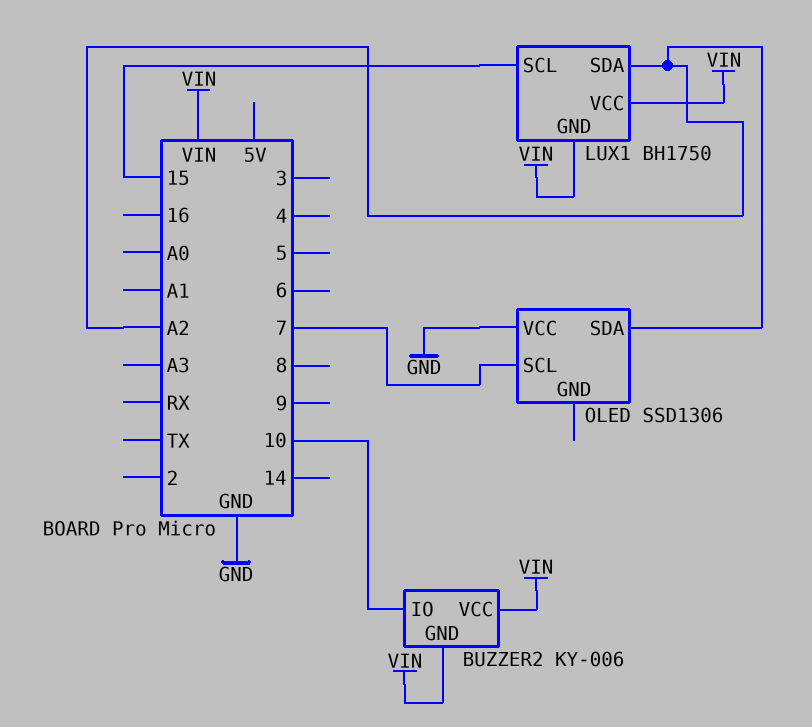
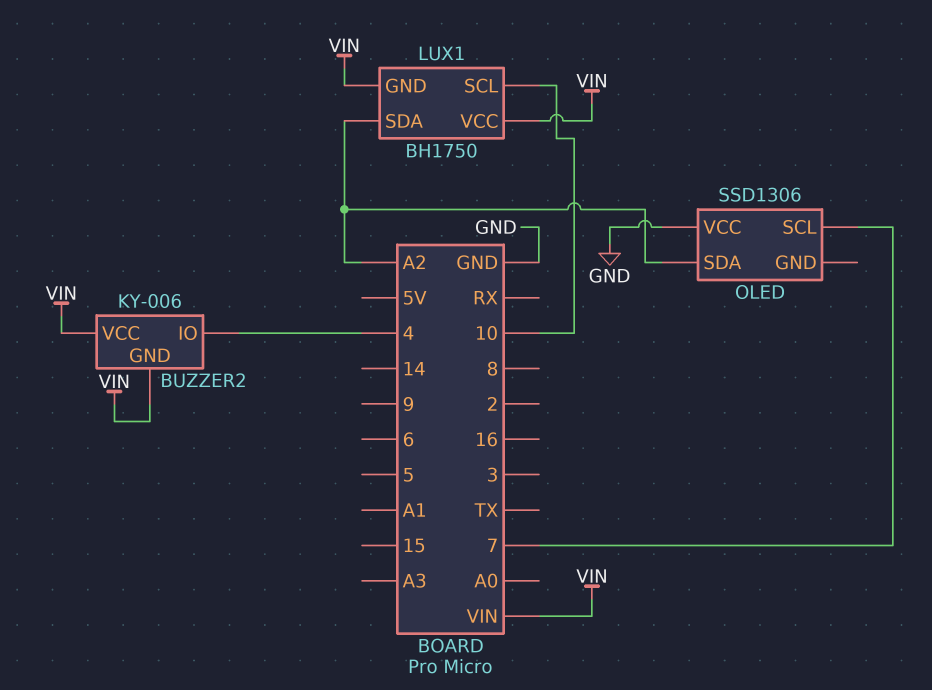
BUZZER2 pin IO: 10 -> 4
LUX1 pin SCL: 15 -> 10

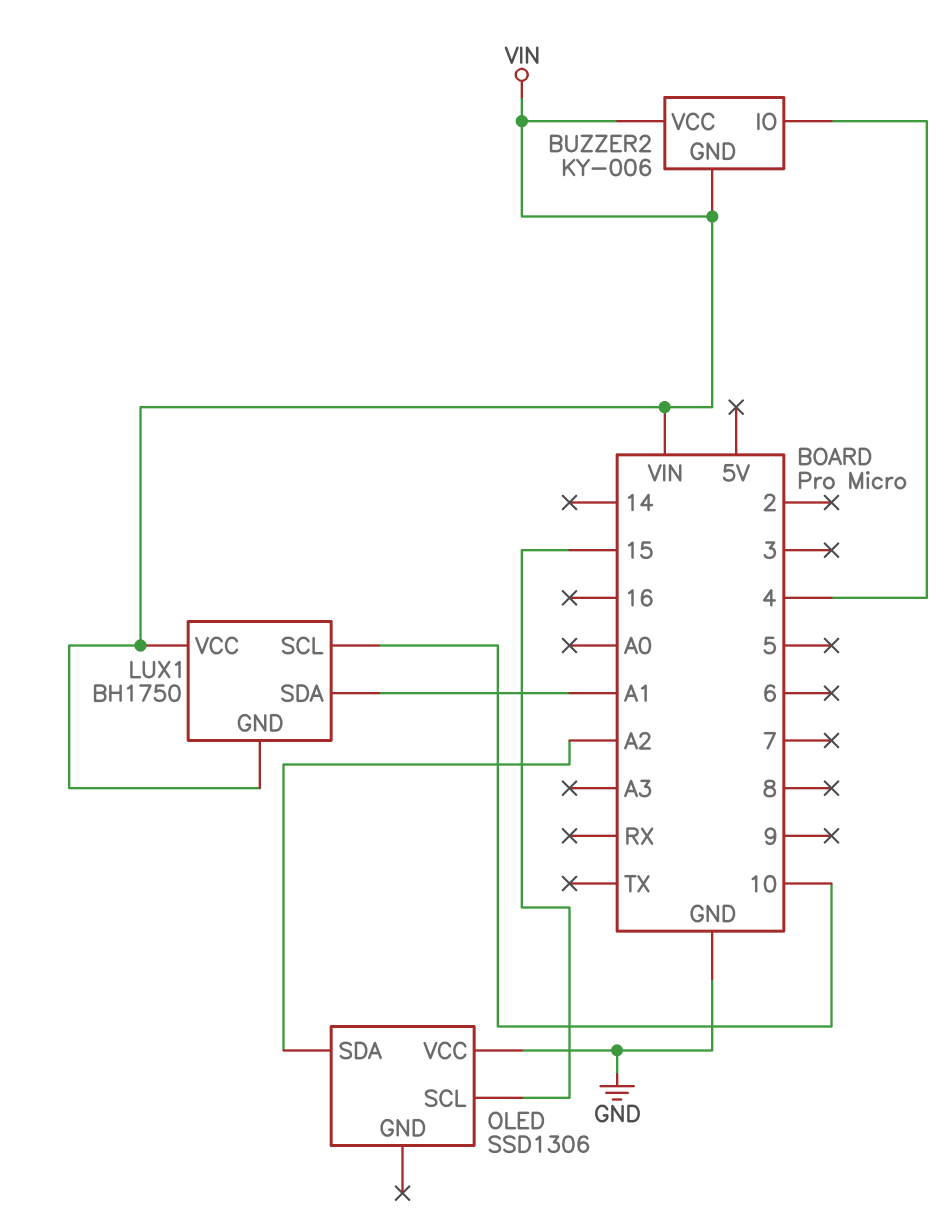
LUX1 pin SDA: A2 -> A1
OLED pin SCL: 7 -> 15

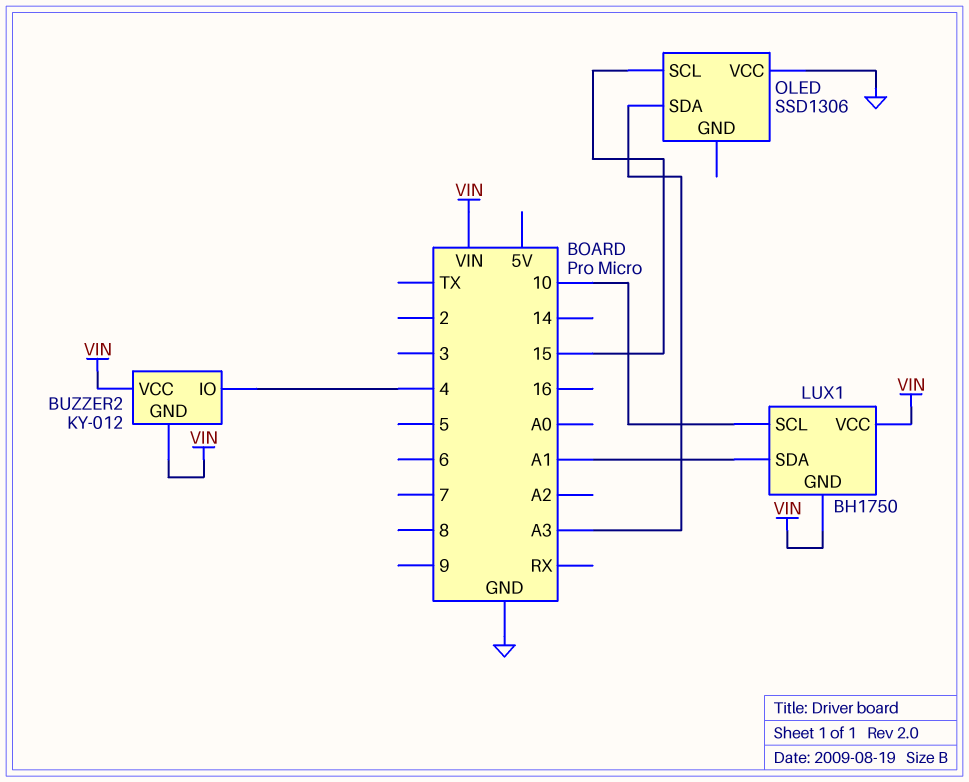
BUZZER2: KY-006 -> KY-012
OLED pin SDA: A2 -> A3

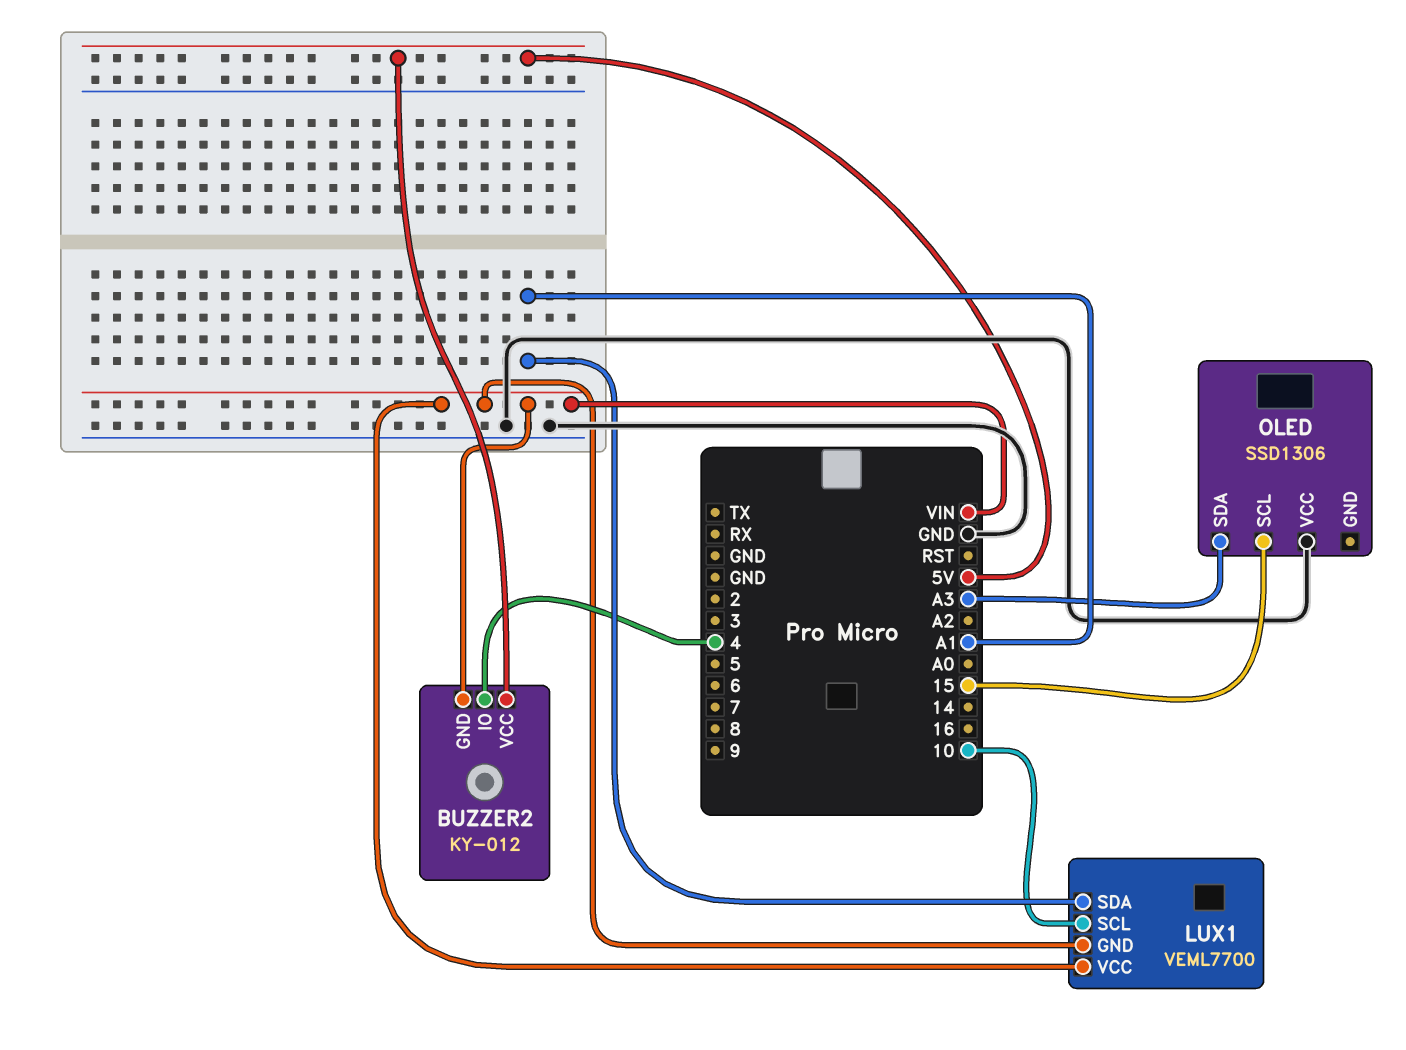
BUZZER2 pin VCC: VIN -> 5V
LUX1: BH1750 -> VEML7700

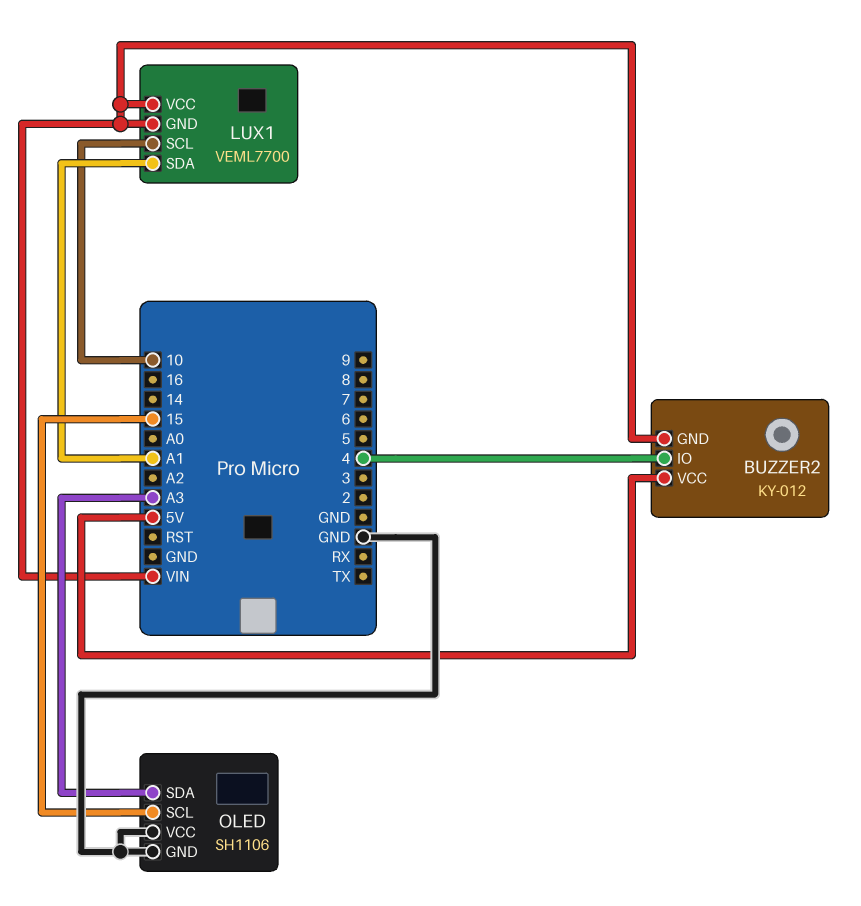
OLED: SSD1306 -> SH1106
OLED pin GND: none -> GND

